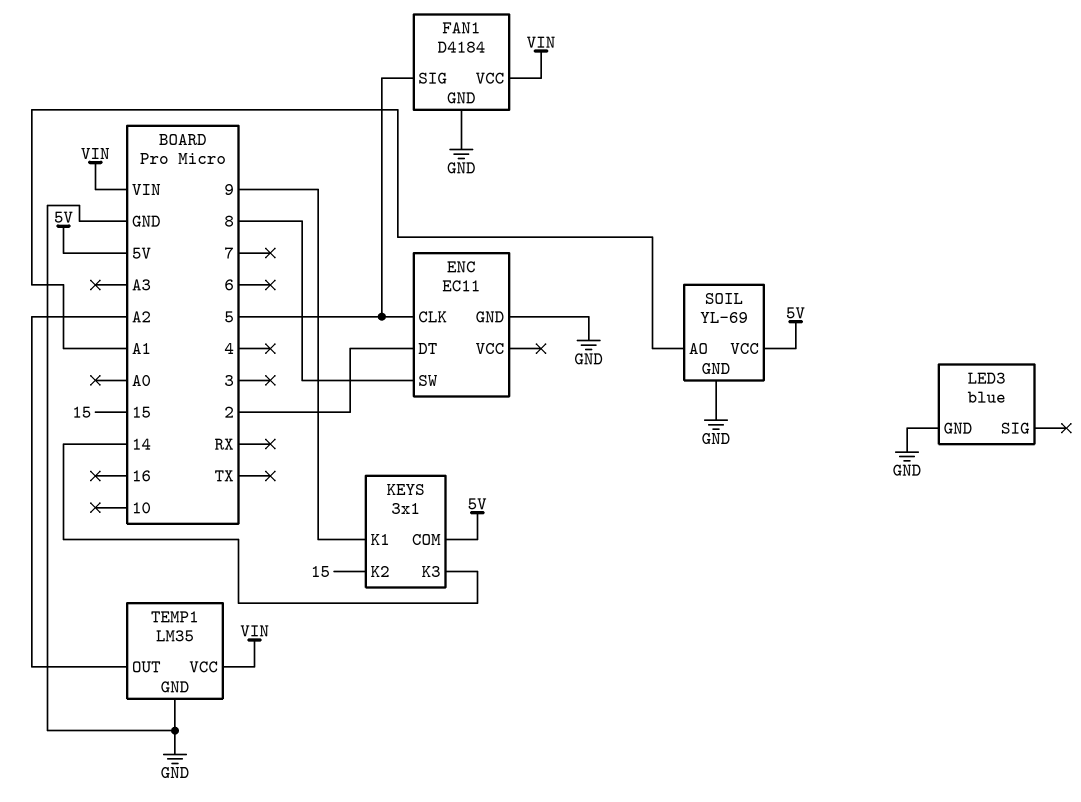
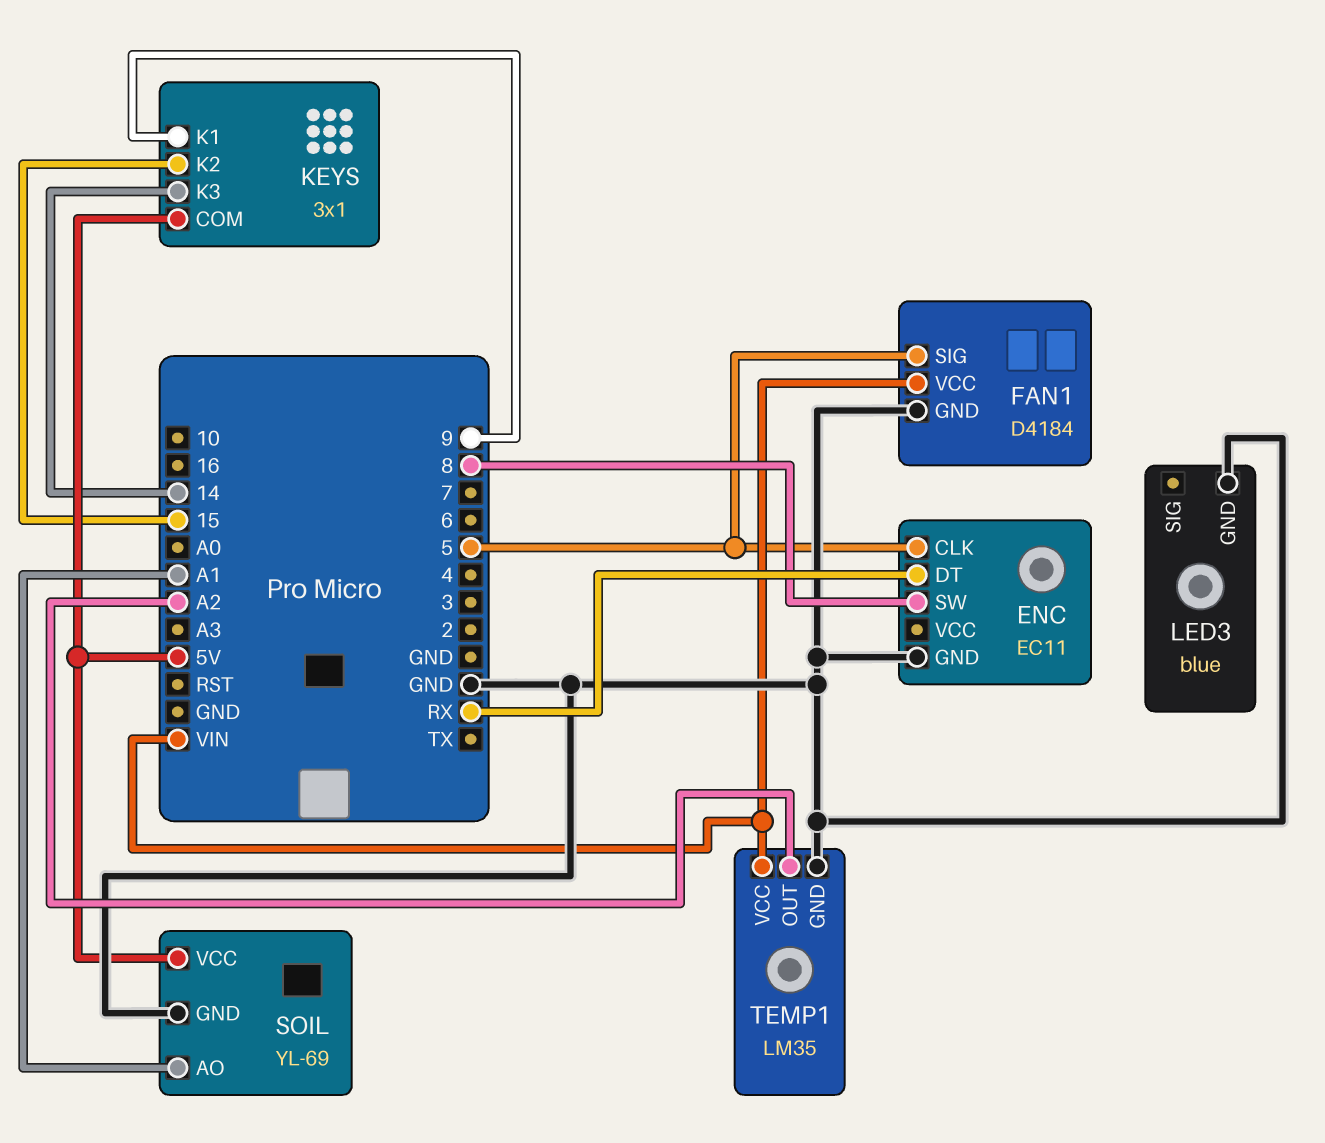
ENC pin DT: 2 -> RX

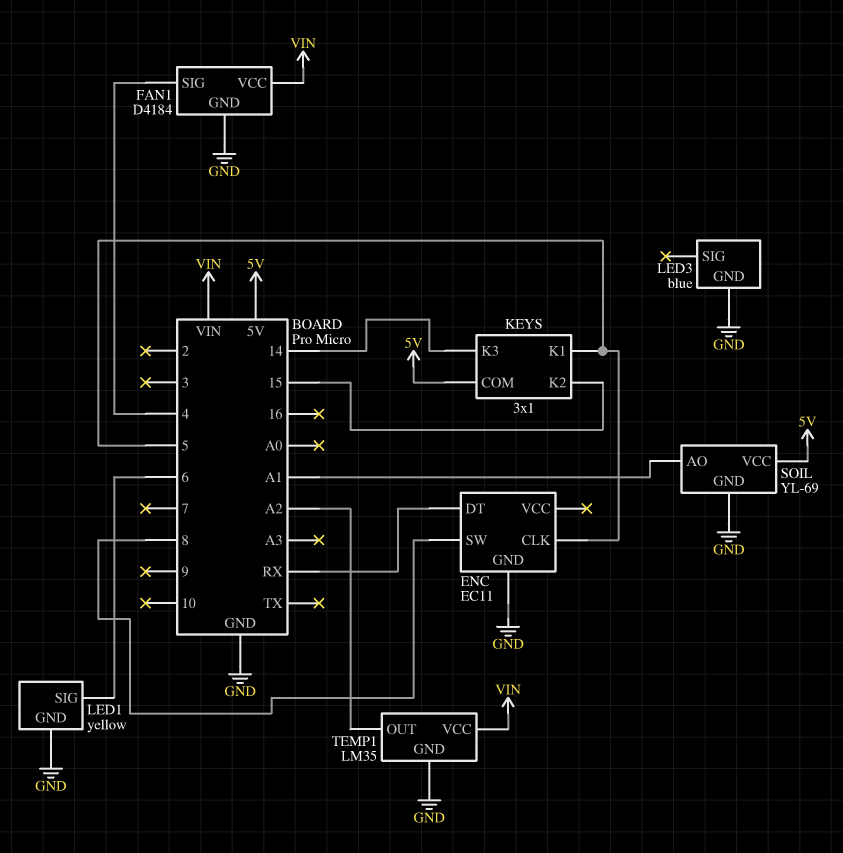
FAN1 pin SIG: 5 -> 4
KEYS pin K1: 9 -> 5
LED1: none -> yellow
LED1 pin GND: none -> GND
LED1 pin SIG: none -> 6

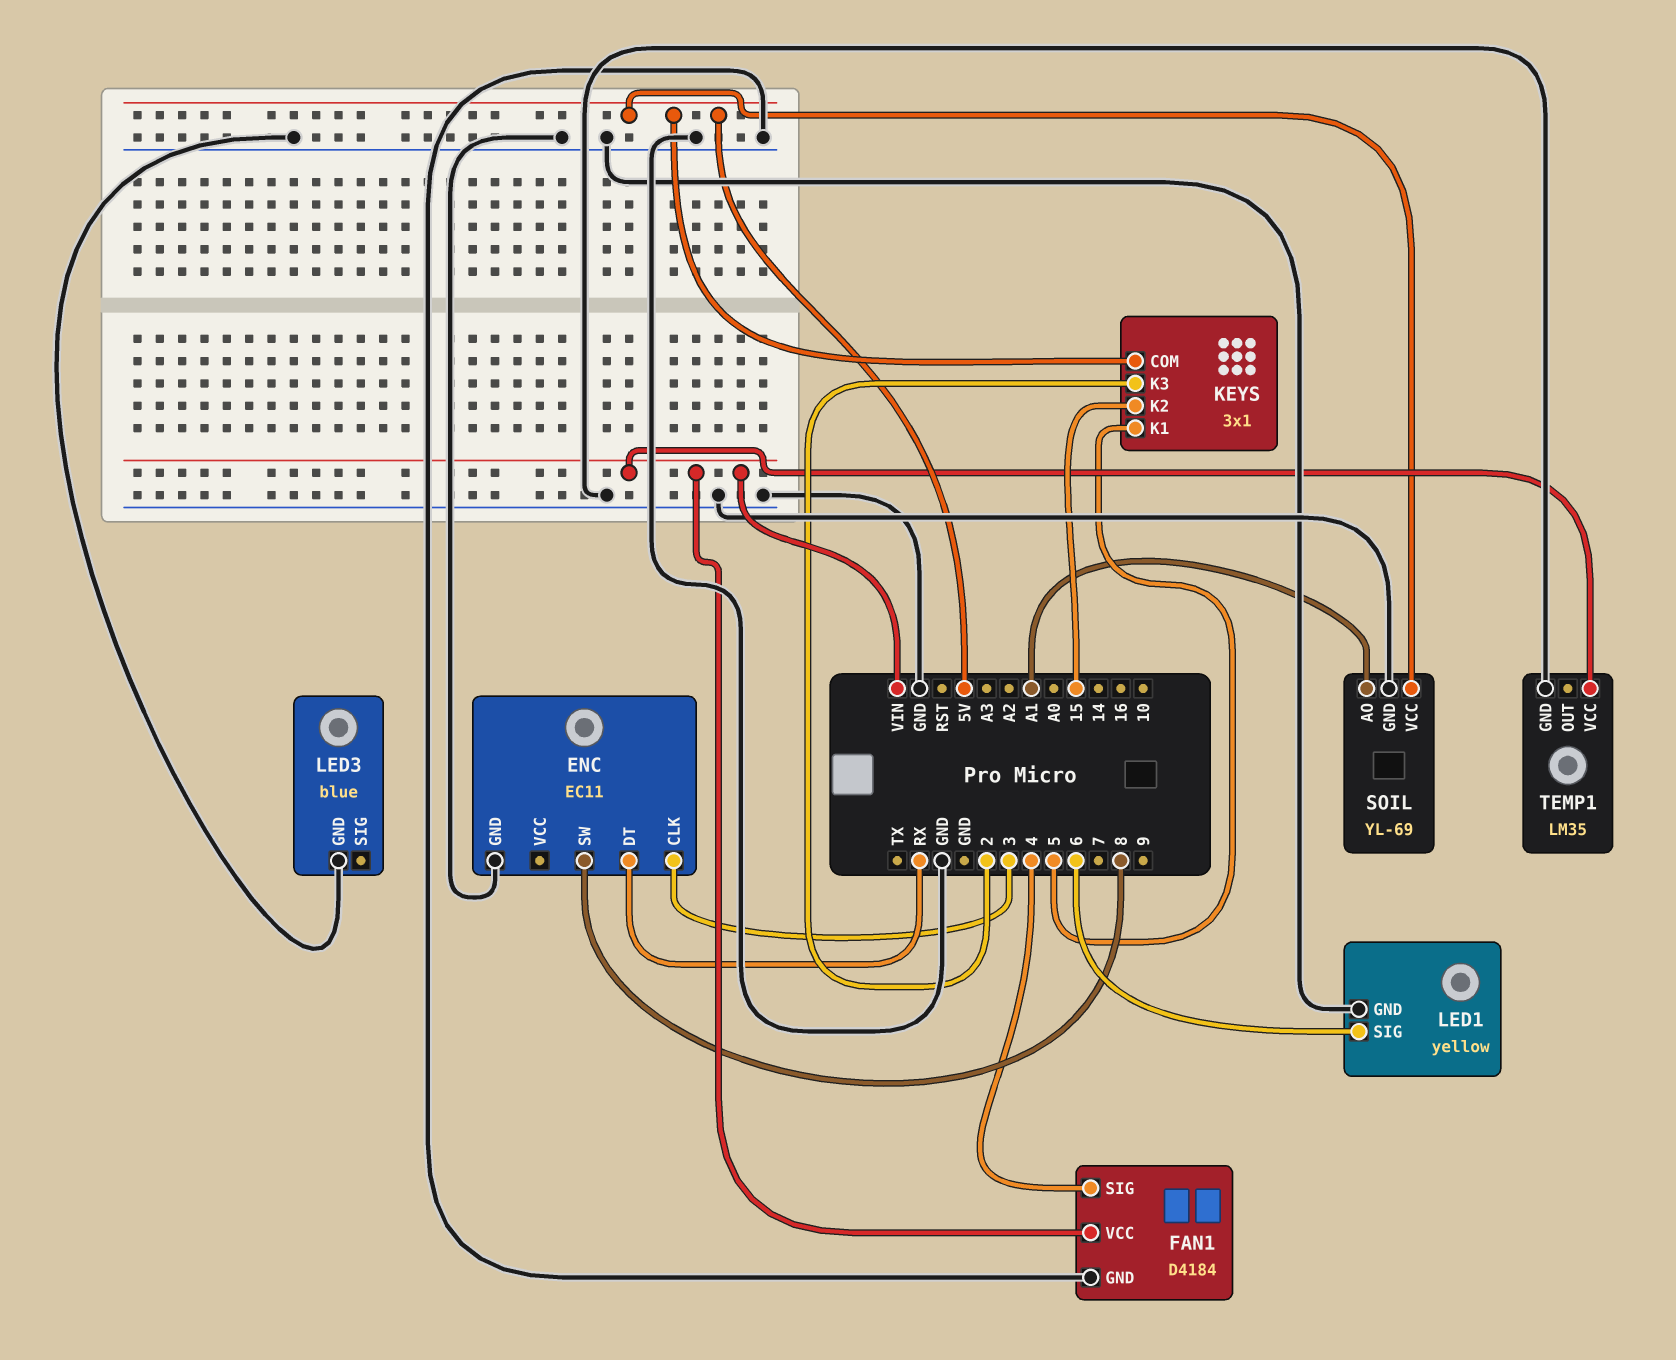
ENC pin CLK: 5 -> 3
KEYS pin K3: 14 -> 2
TEMP1 pin OUT: A2 -> none

